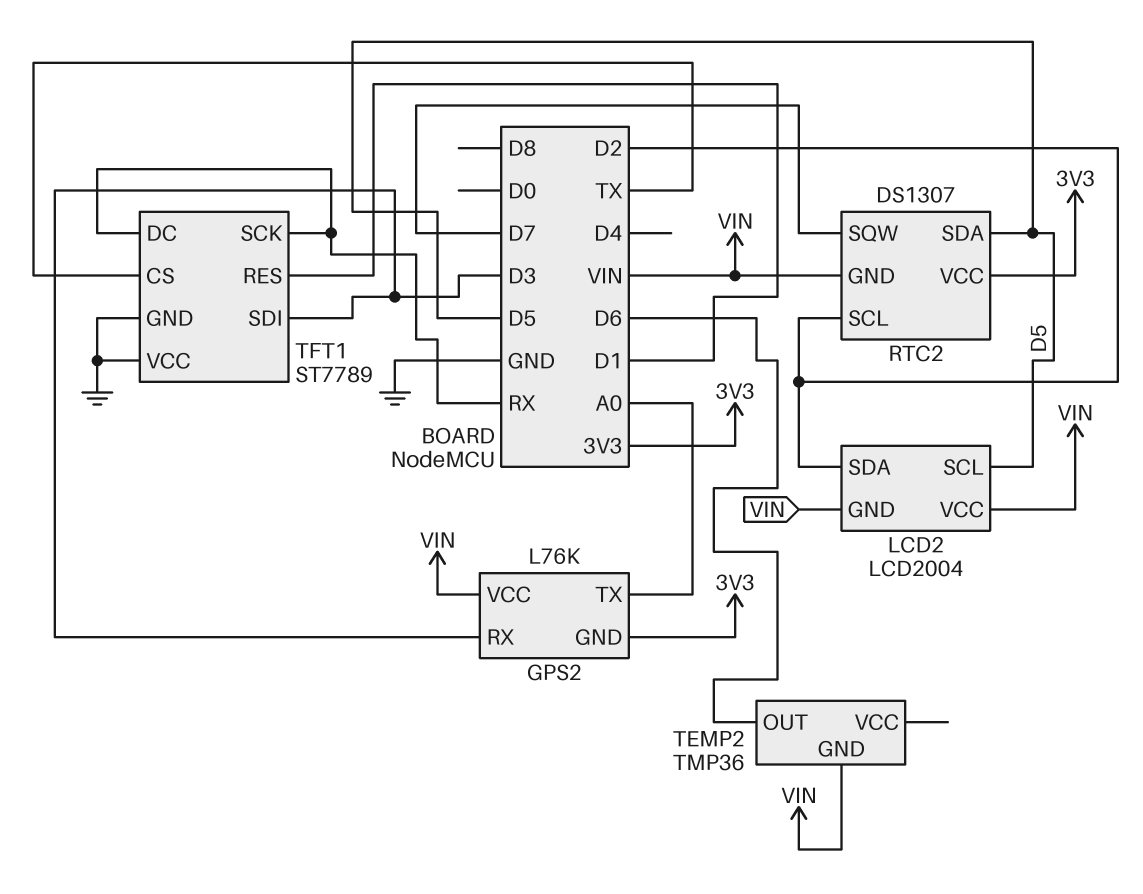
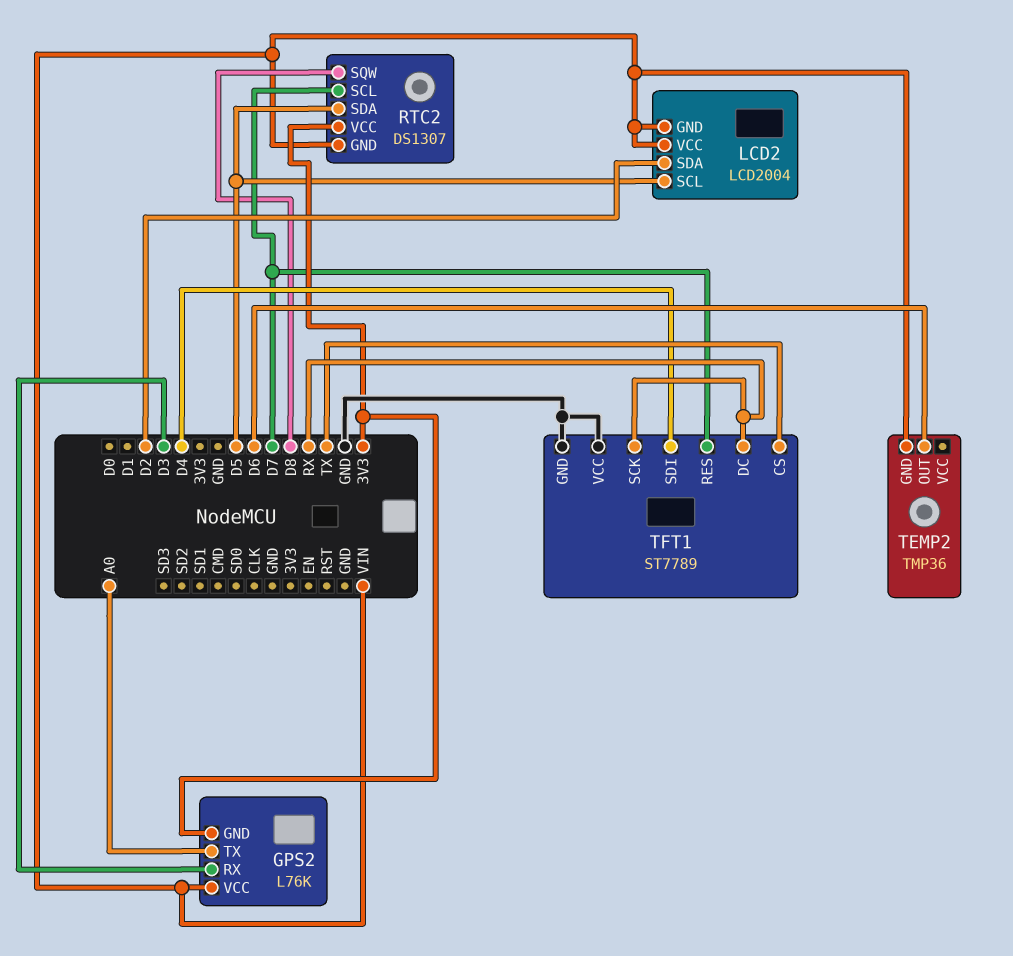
RTC2 pin SCL: D2 -> D7
RTC2 pin SQW: D7 -> D8
TFT1 pin RES: D1 -> D7
TFT1 pin SDI: D3 -> D4

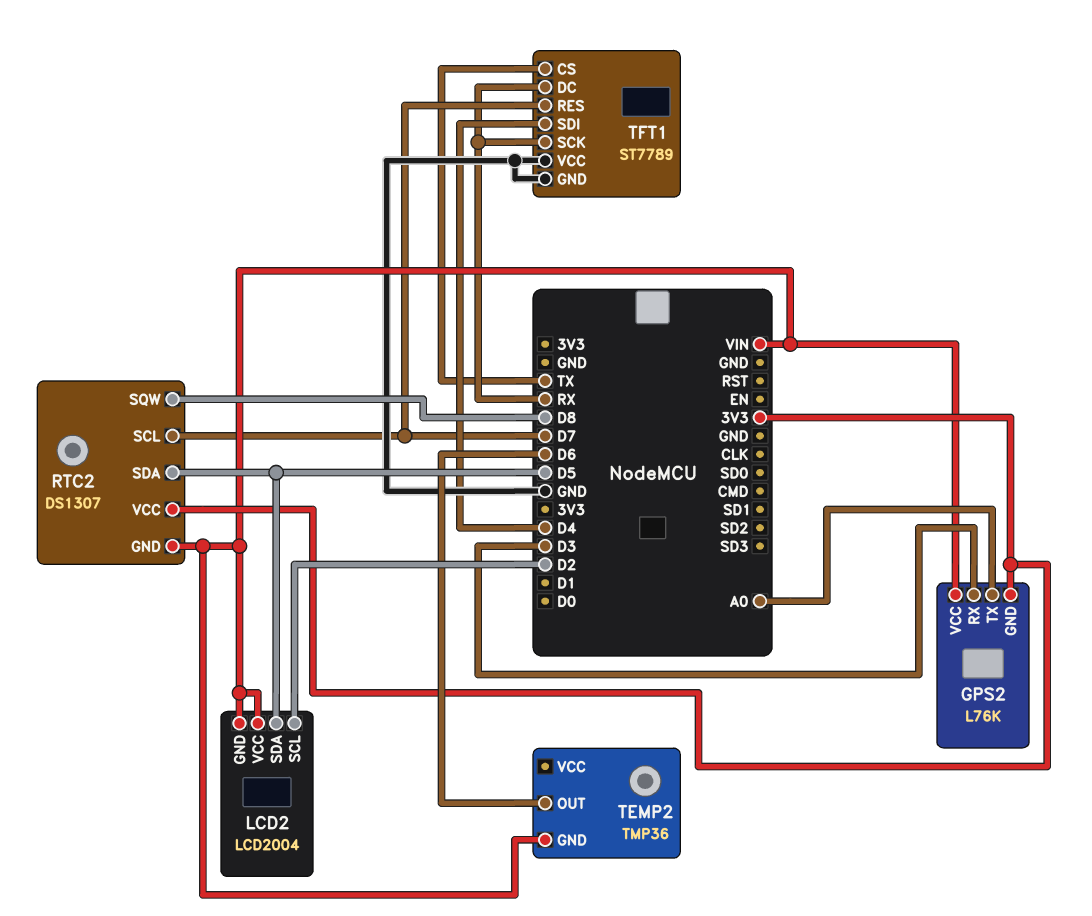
LCD2 pin SCL: D5 -> D2
LCD2 pin SDA: D2 -> D5

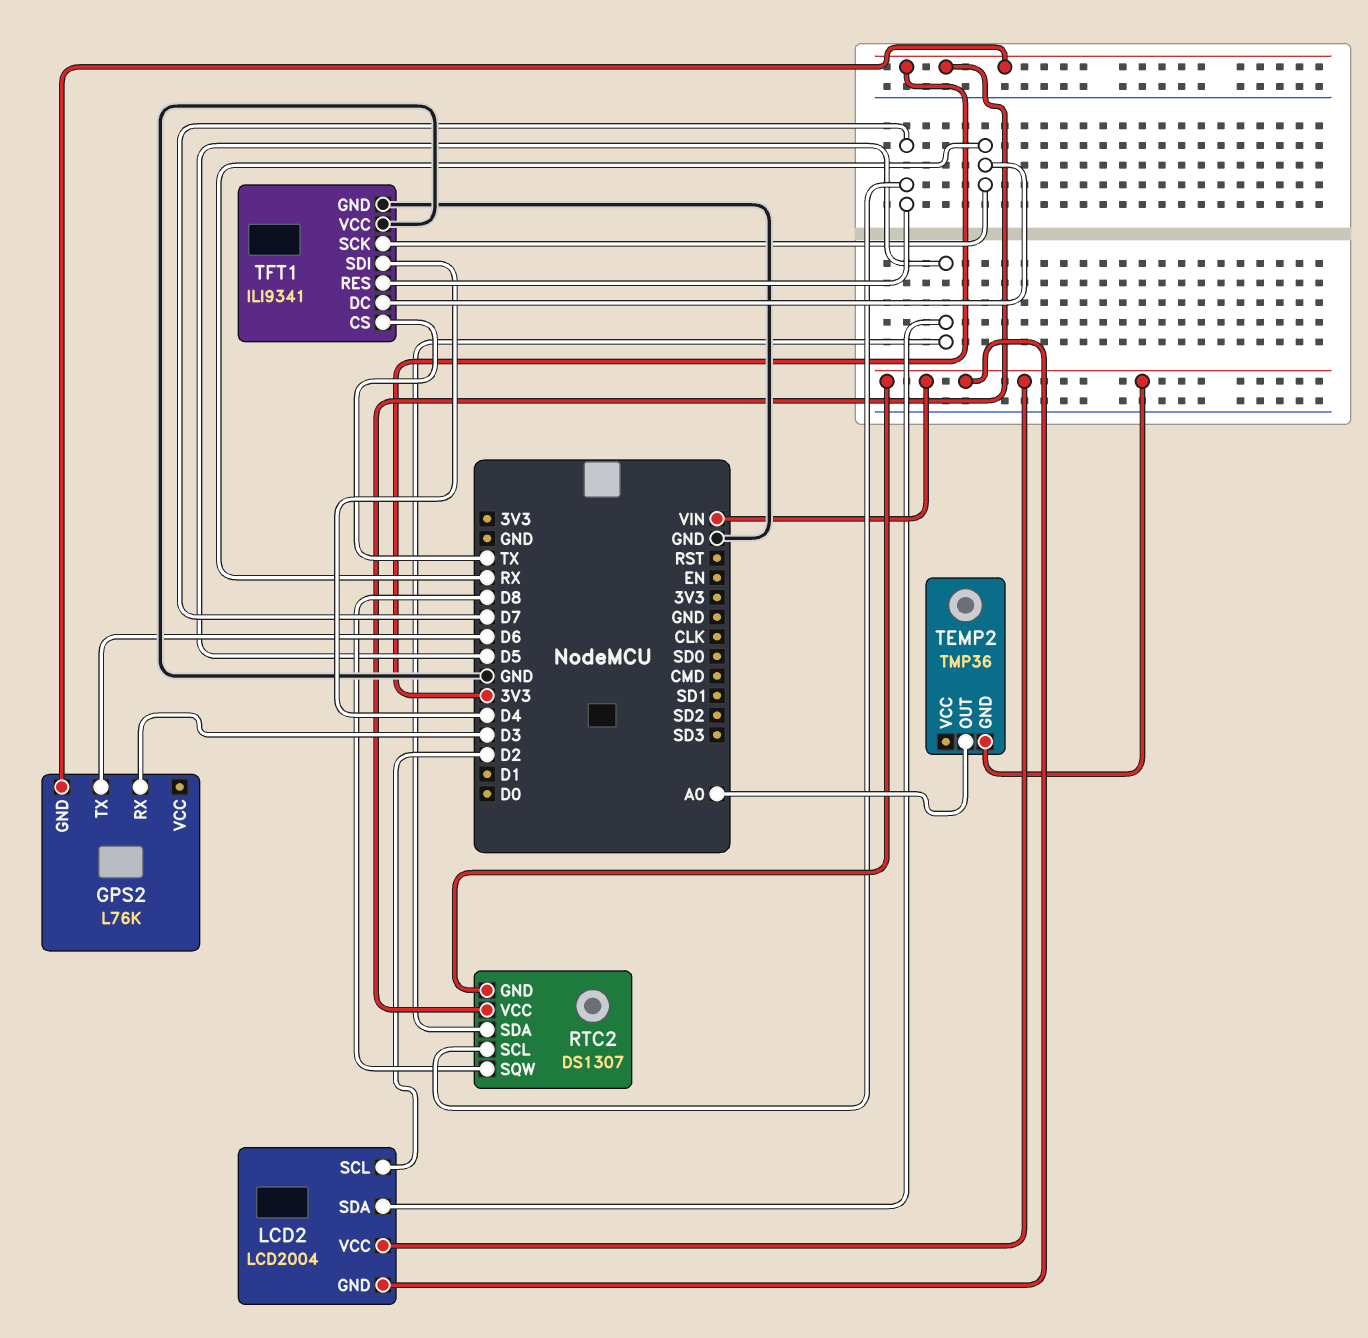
GPS2 pin TX: A0 -> D6
GPS2 pin VCC: VIN -> none
TEMP2 pin OUT: D6 -> A0
TFT1: ST7789 -> ILI9341

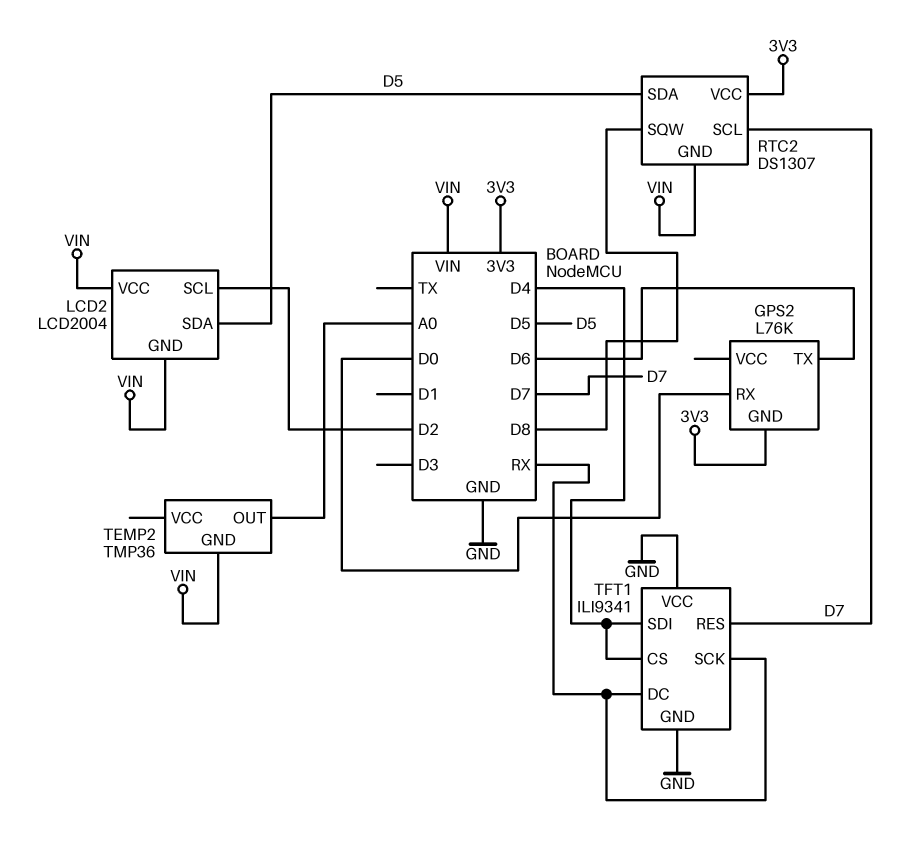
GPS2 pin RX: D3 -> D0
TFT1 pin CS: TX -> D4

